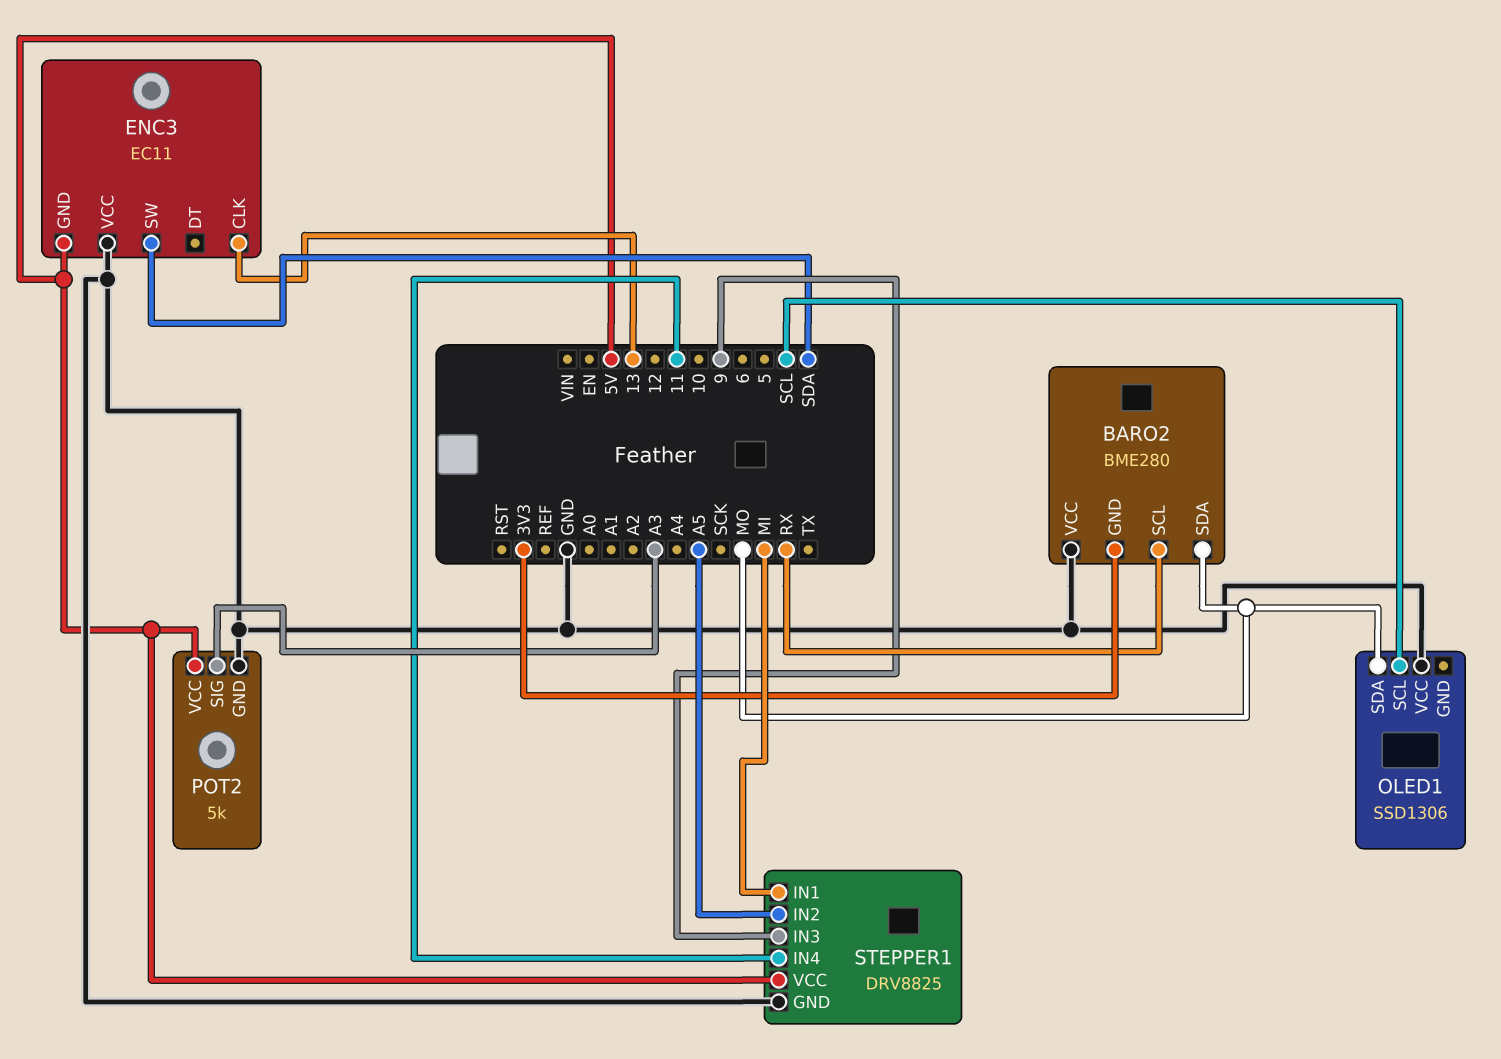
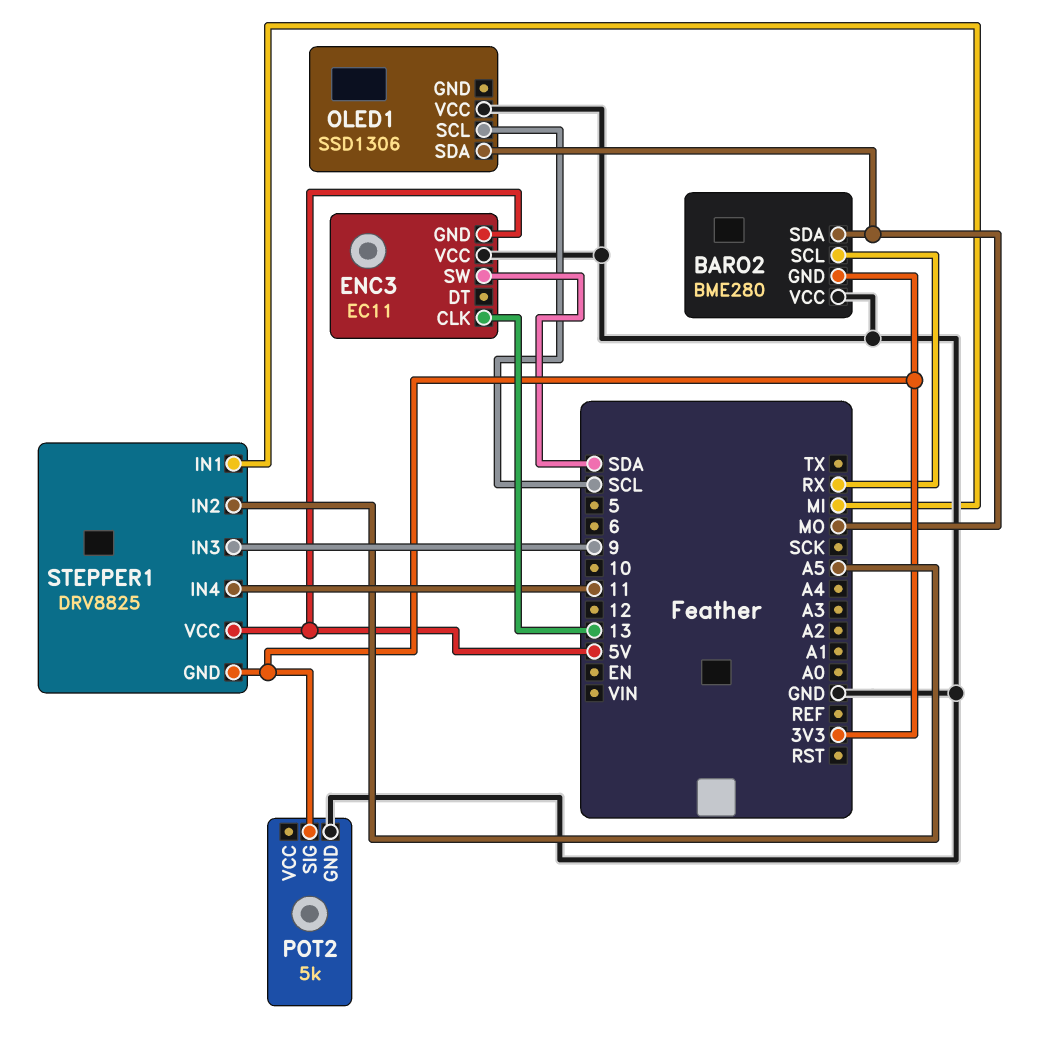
POT2 pin SIG: A3 -> 3V3
POT2 pin VCC: 5V -> none
STEPPER1 pin GND: GND -> 3V3

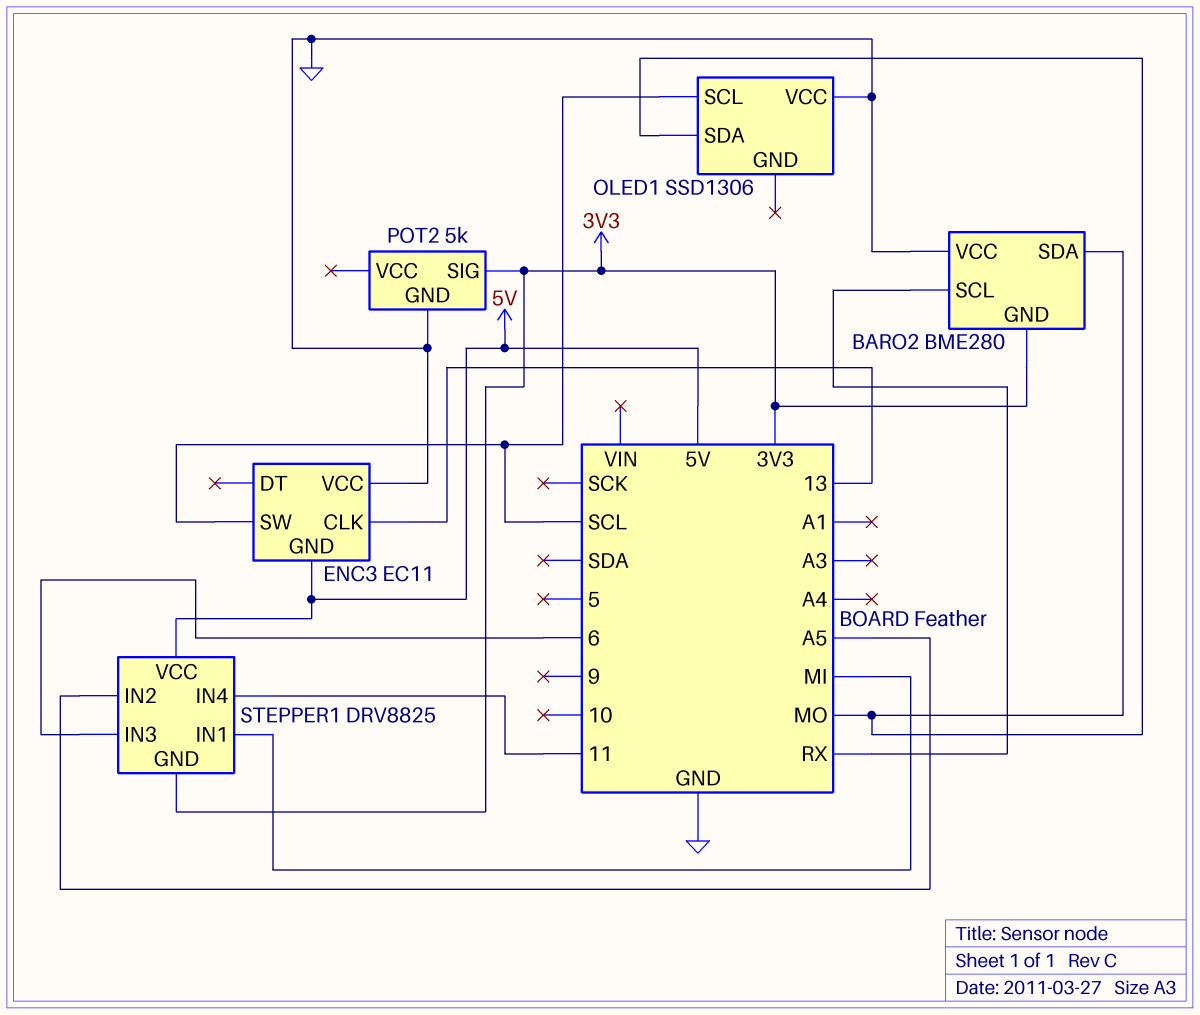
ENC3 pin SW: SDA -> SCL
STEPPER1 pin IN3: 9 -> 6

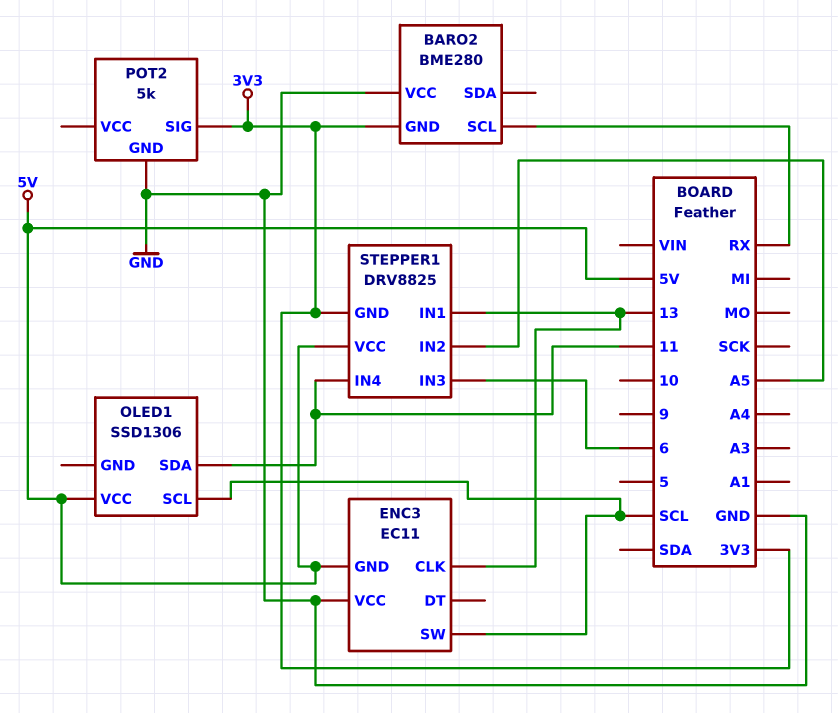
BARO2 pin SDA: MO -> none
OLED1 pin SDA: MO -> 11
OLED1 pin VCC: GND -> 5V
STEPPER1 pin IN1: MI -> 13

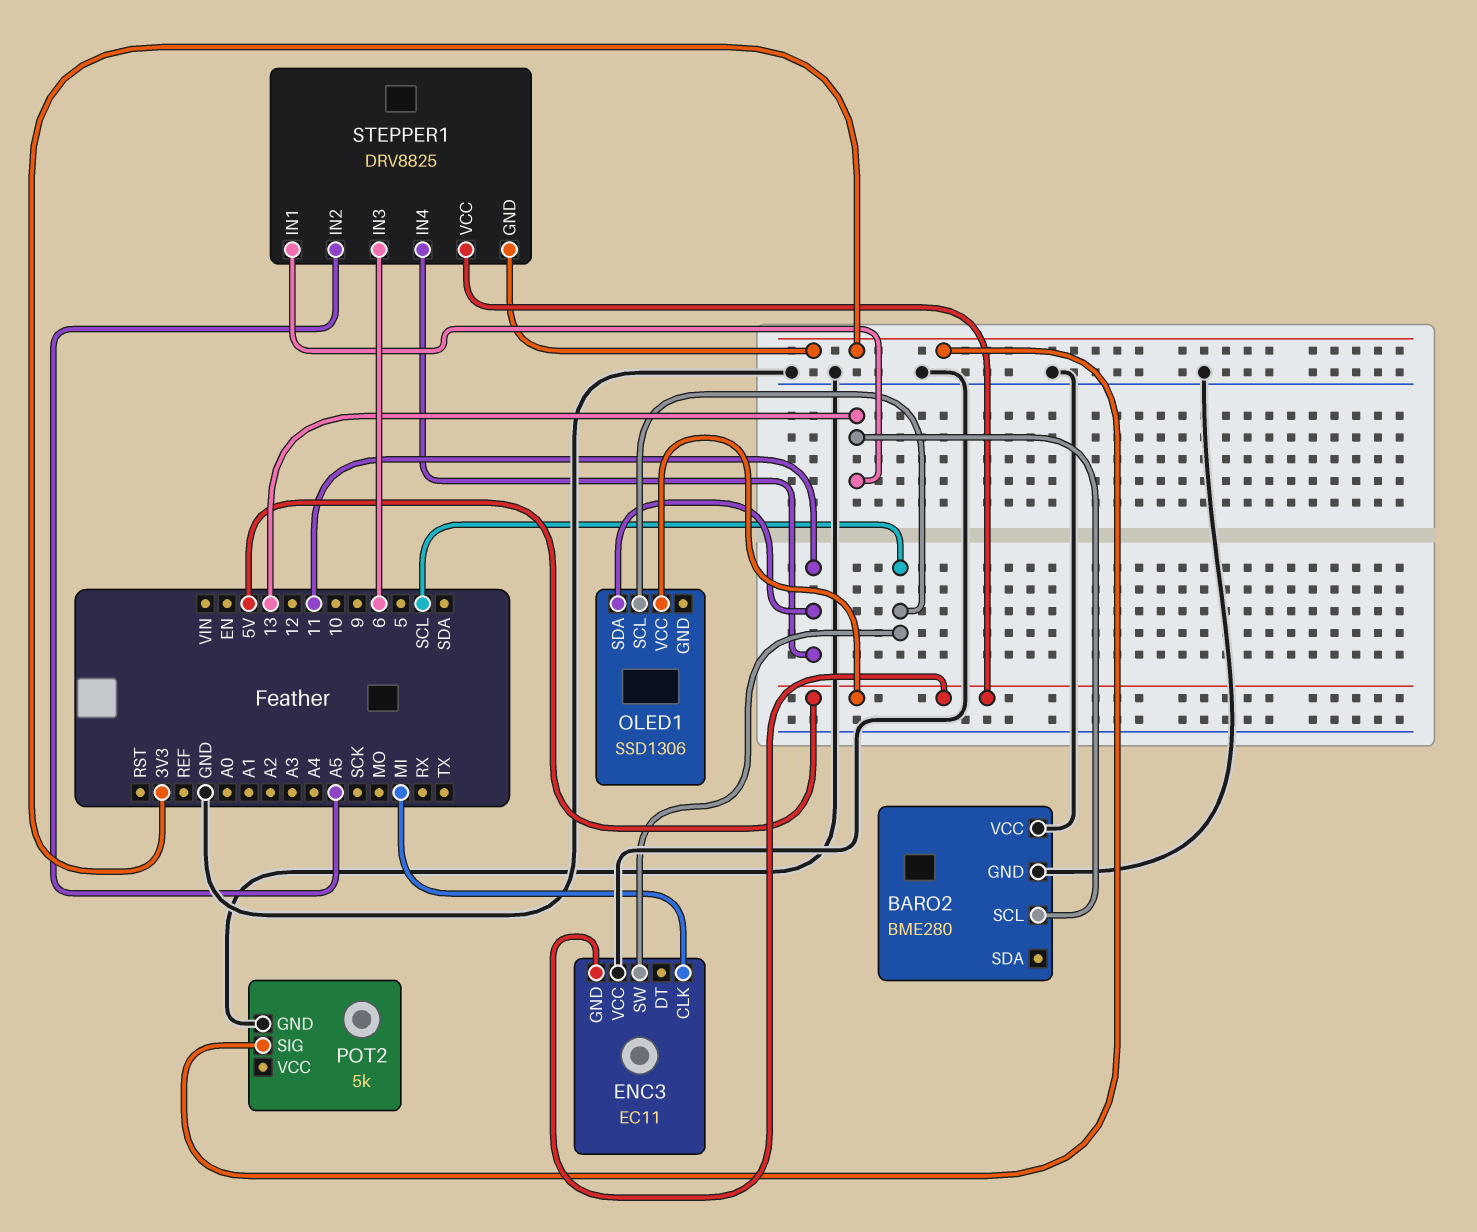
BARO2 pin GND: 3V3 -> GND
BARO2 pin SCL: RX -> 13
ENC3 pin CLK: 13 -> MI

